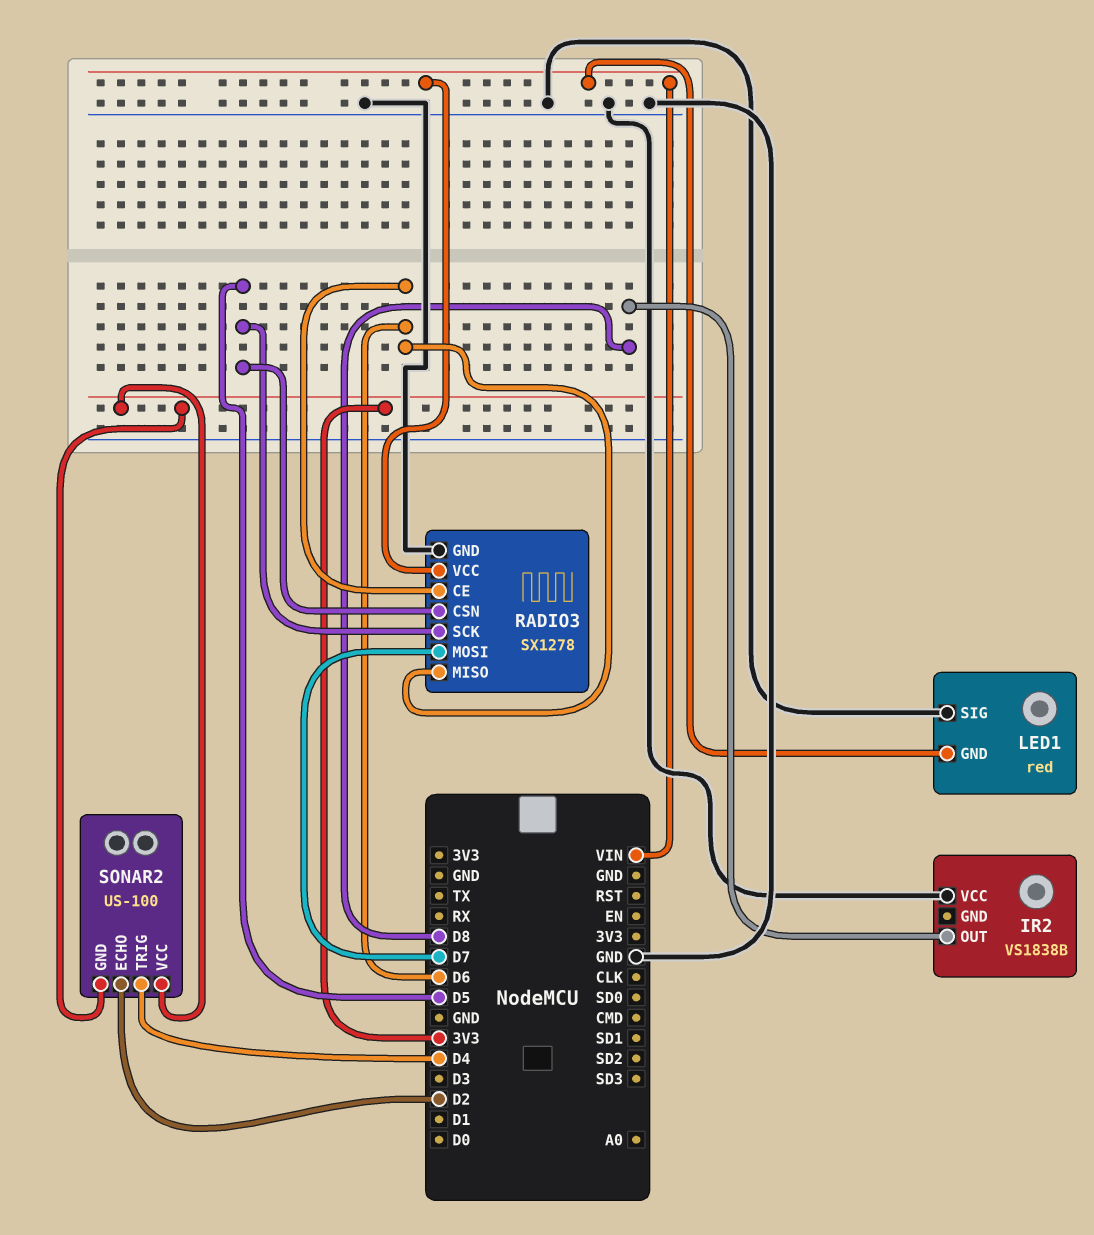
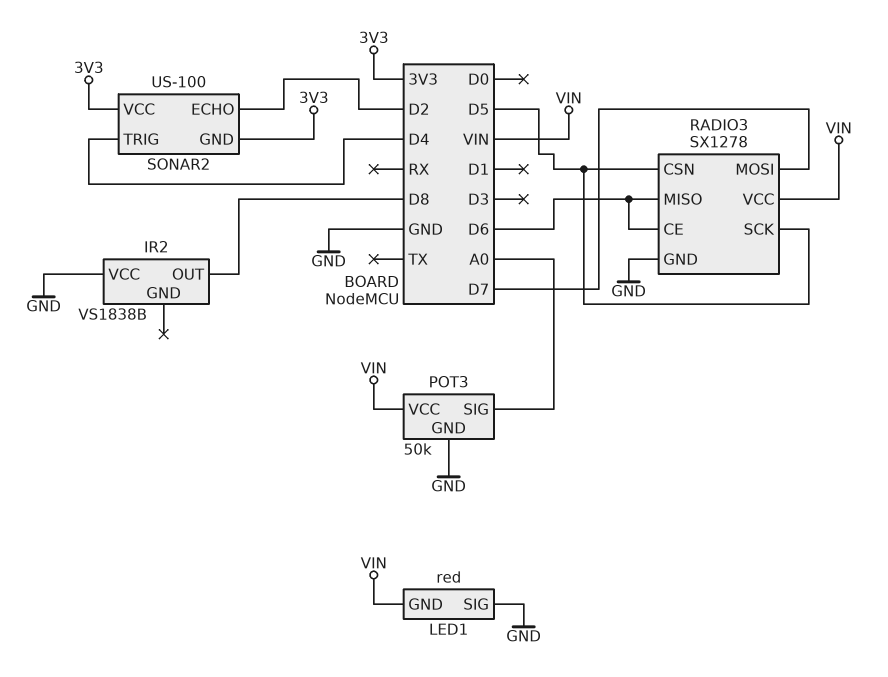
POT3: none -> 50k
POT3 pin GND: none -> GND
POT3 pin SIG: none -> A0
POT3 pin VCC: none -> VIN

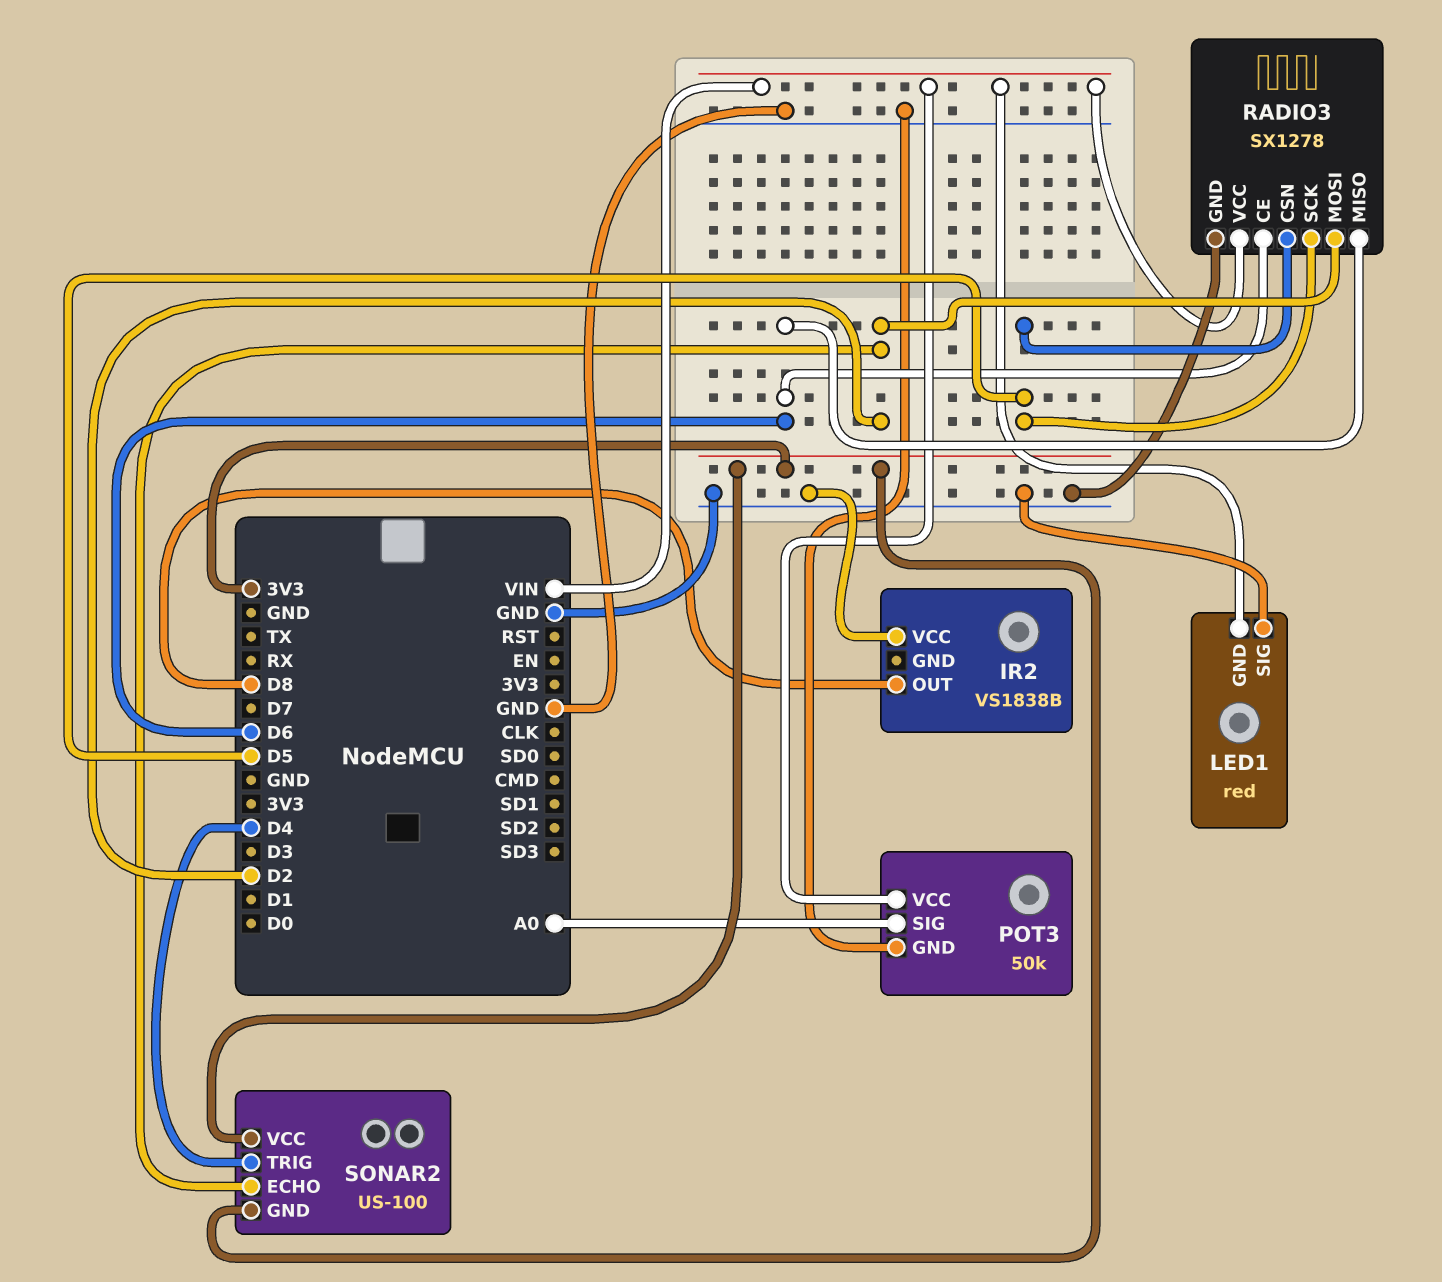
RADIO3 pin MOSI: D7 -> D2

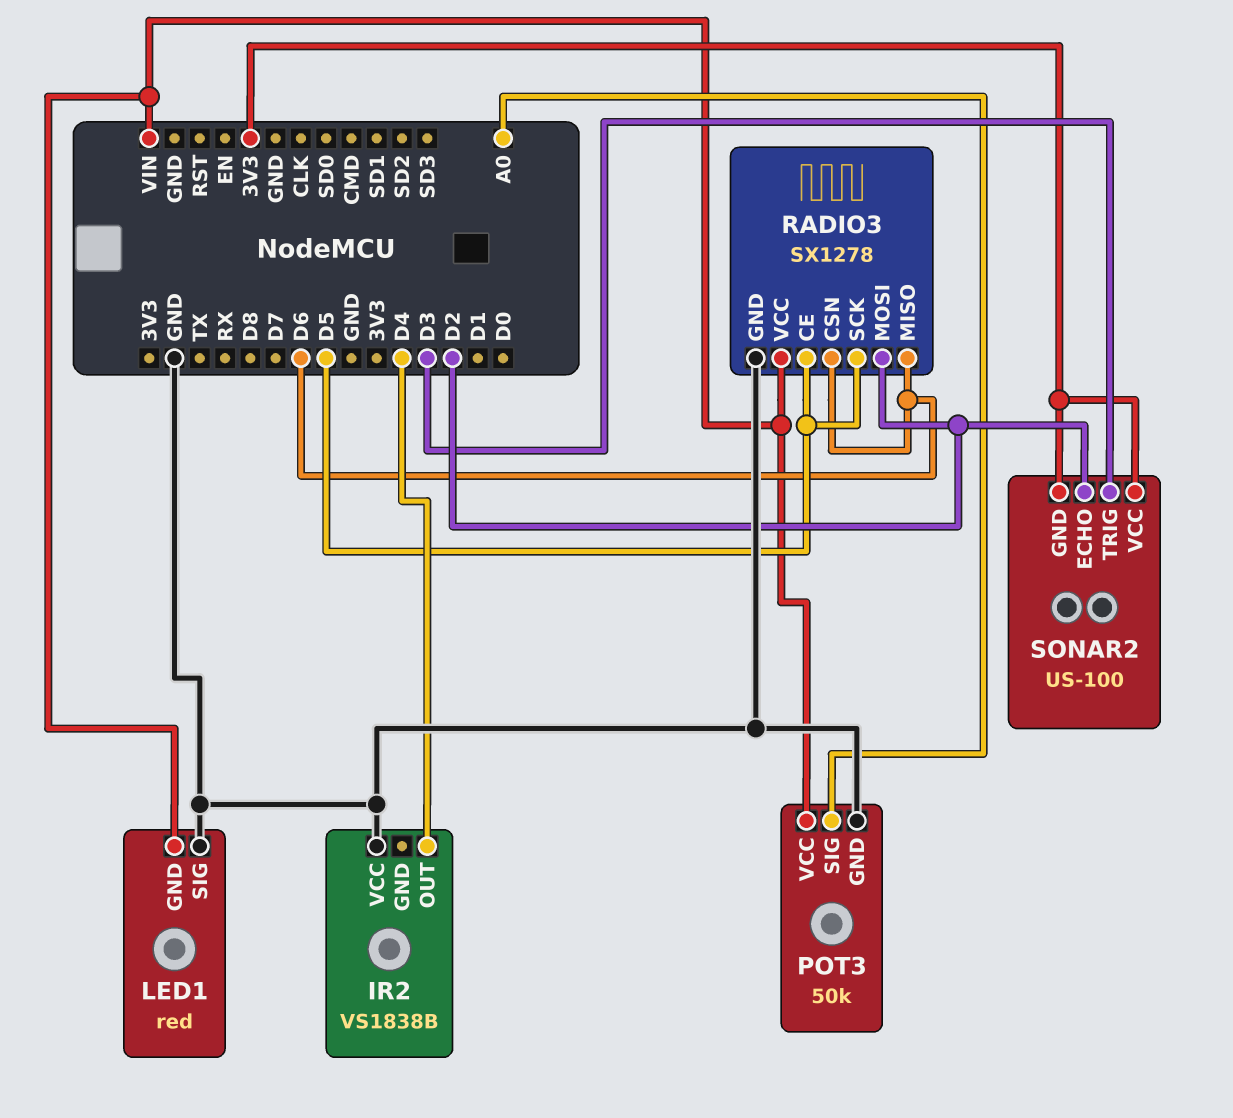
IR2 pin OUT: D8 -> D4
RADIO3 pin CE: D6 -> D5
RADIO3 pin CSN: D5 -> D6
SONAR2 pin TRIG: D4 -> D3

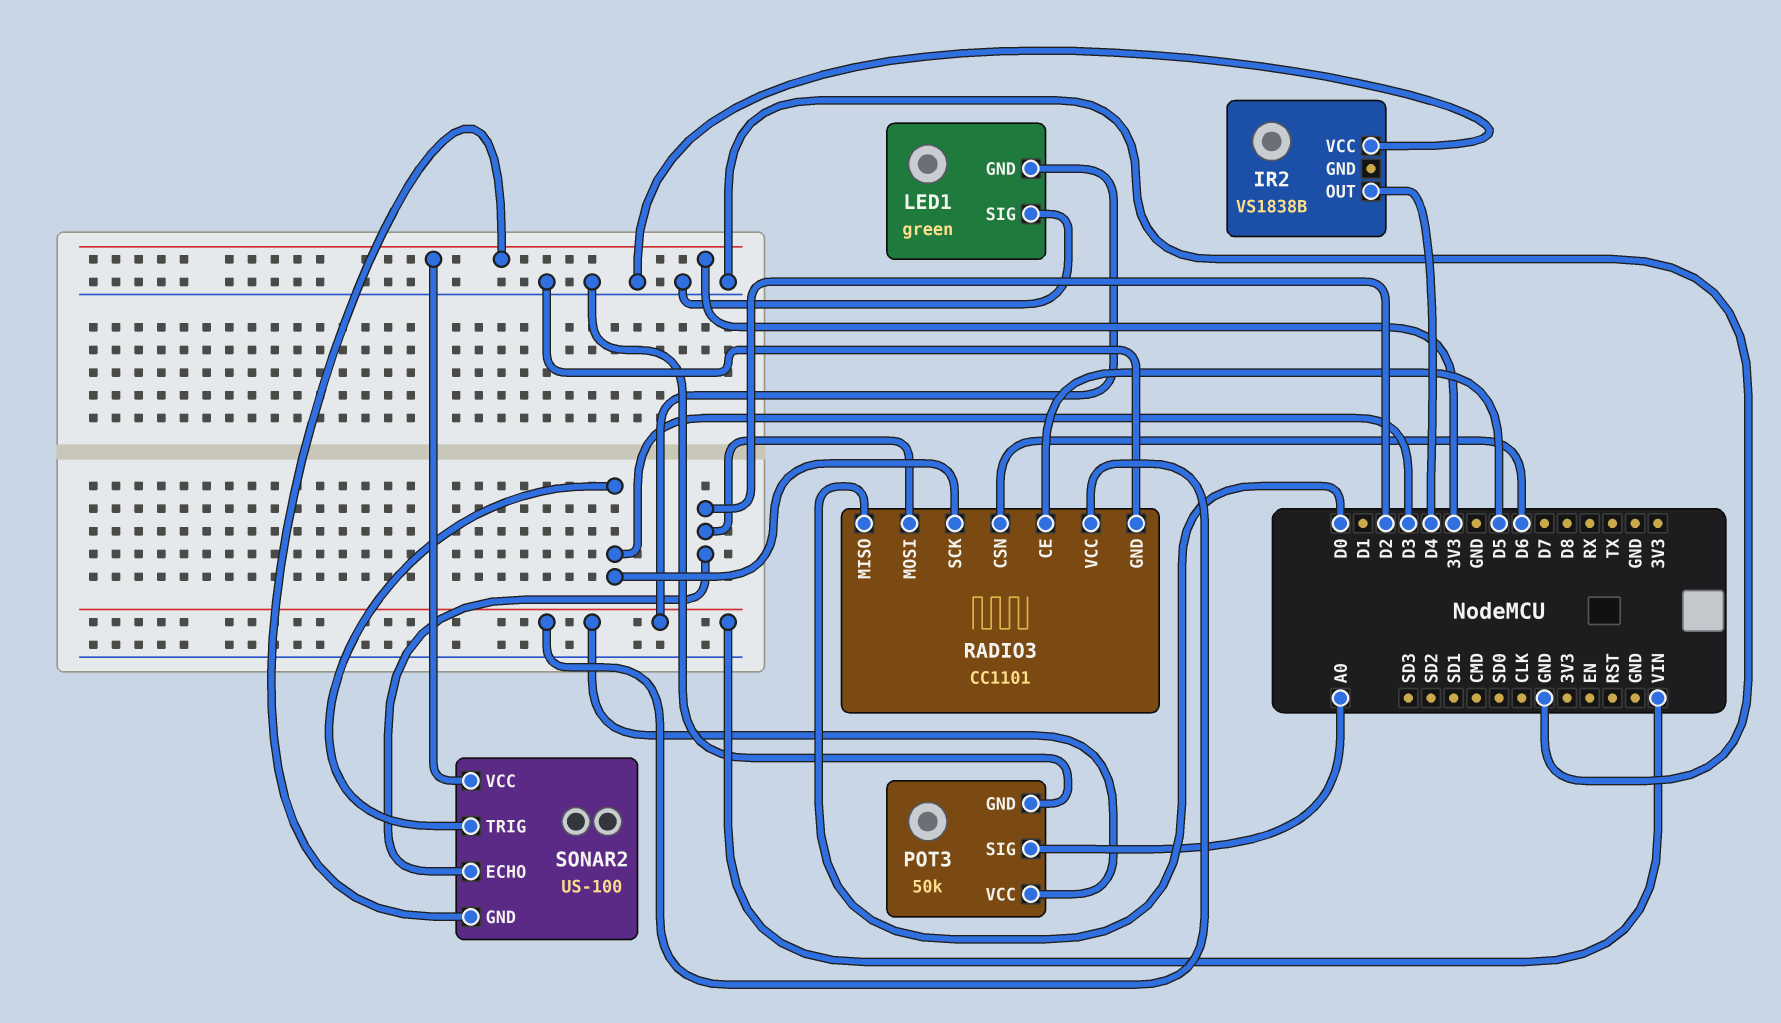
LED1: red -> green
RADIO3: SX1278 -> CC1101
RADIO3 pin MISO: D6 -> D0
RADIO3 pin SCK: D5 -> D3

